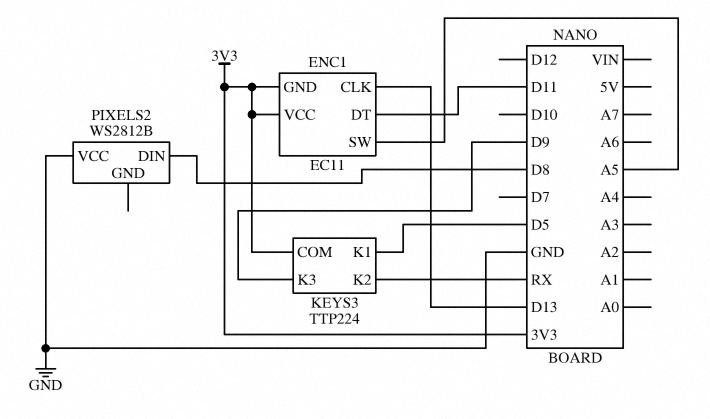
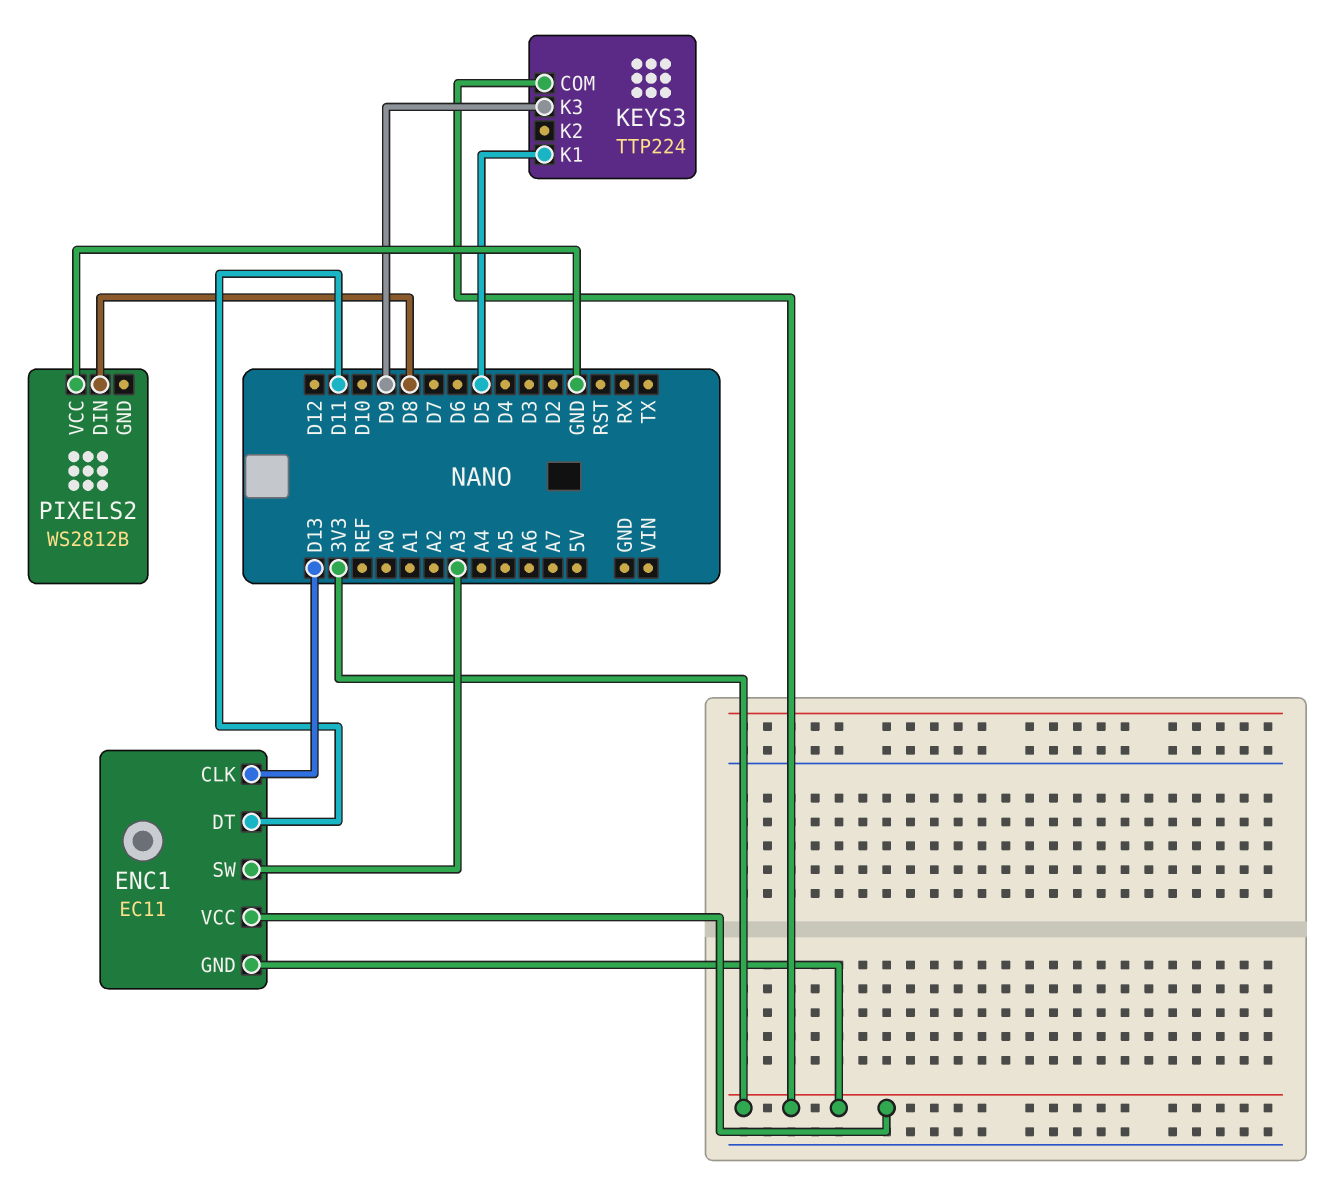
ENC1 pin SW: A5 -> A3
KEYS3 pin K2: RX -> none

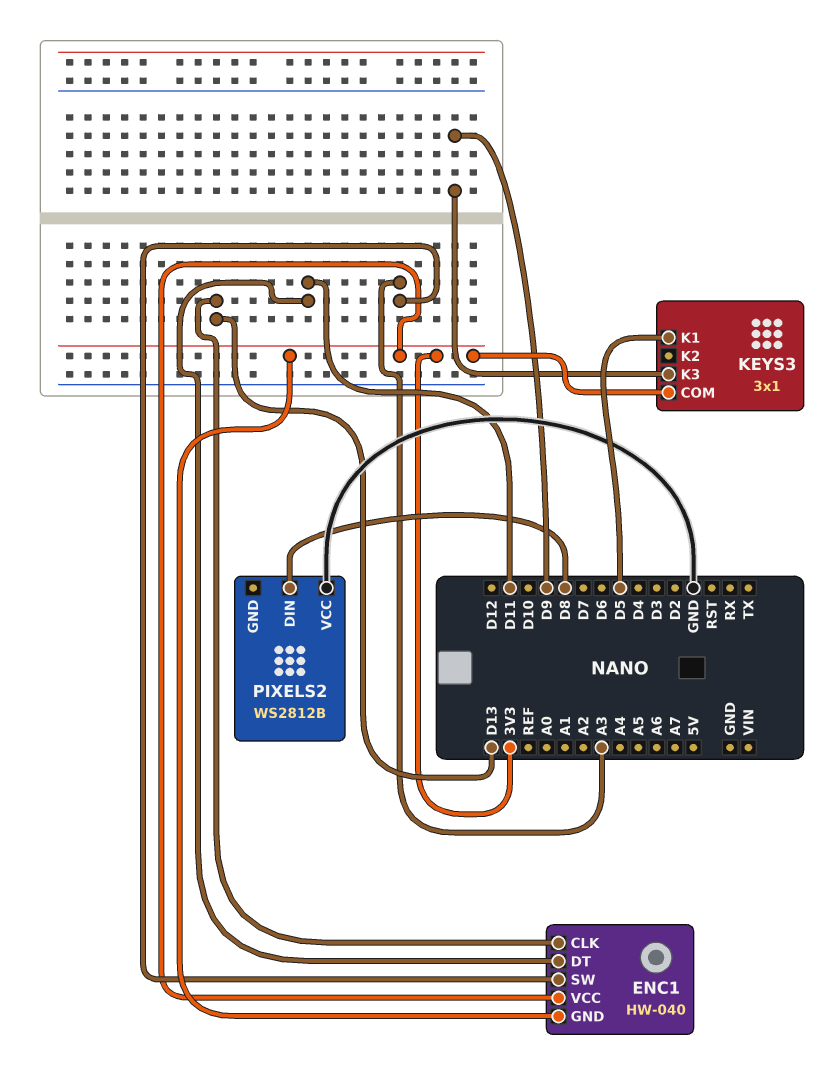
ENC1: EC11 -> HW-040
KEYS3: TTP224 -> 3x1

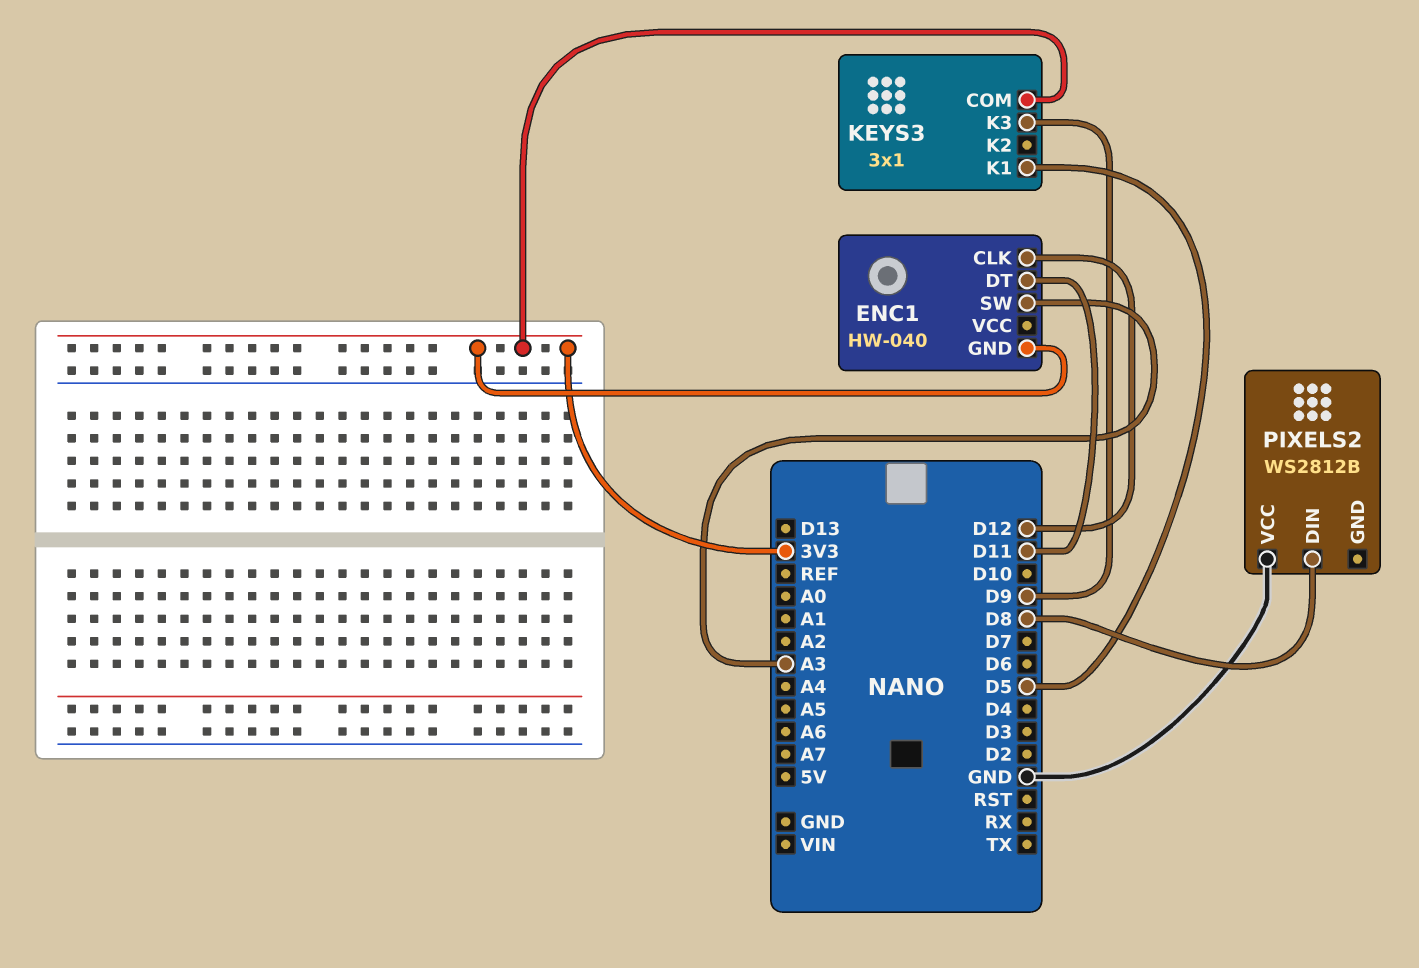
ENC1 pin CLK: D13 -> D12
ENC1 pin VCC: 3V3 -> none

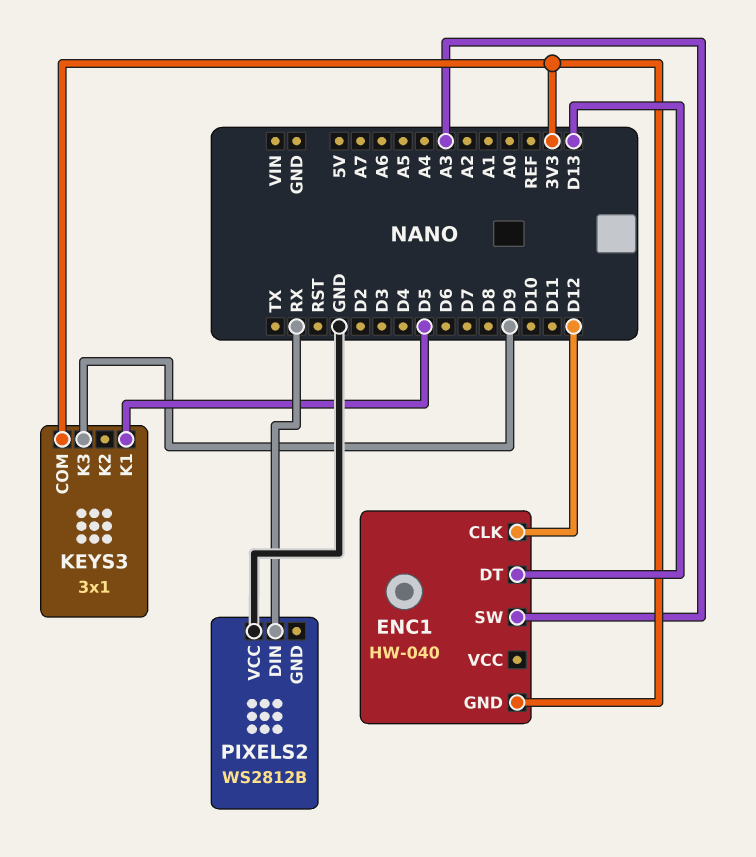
ENC1 pin DT: D11 -> D13
PIXELS2 pin DIN: D8 -> RX

